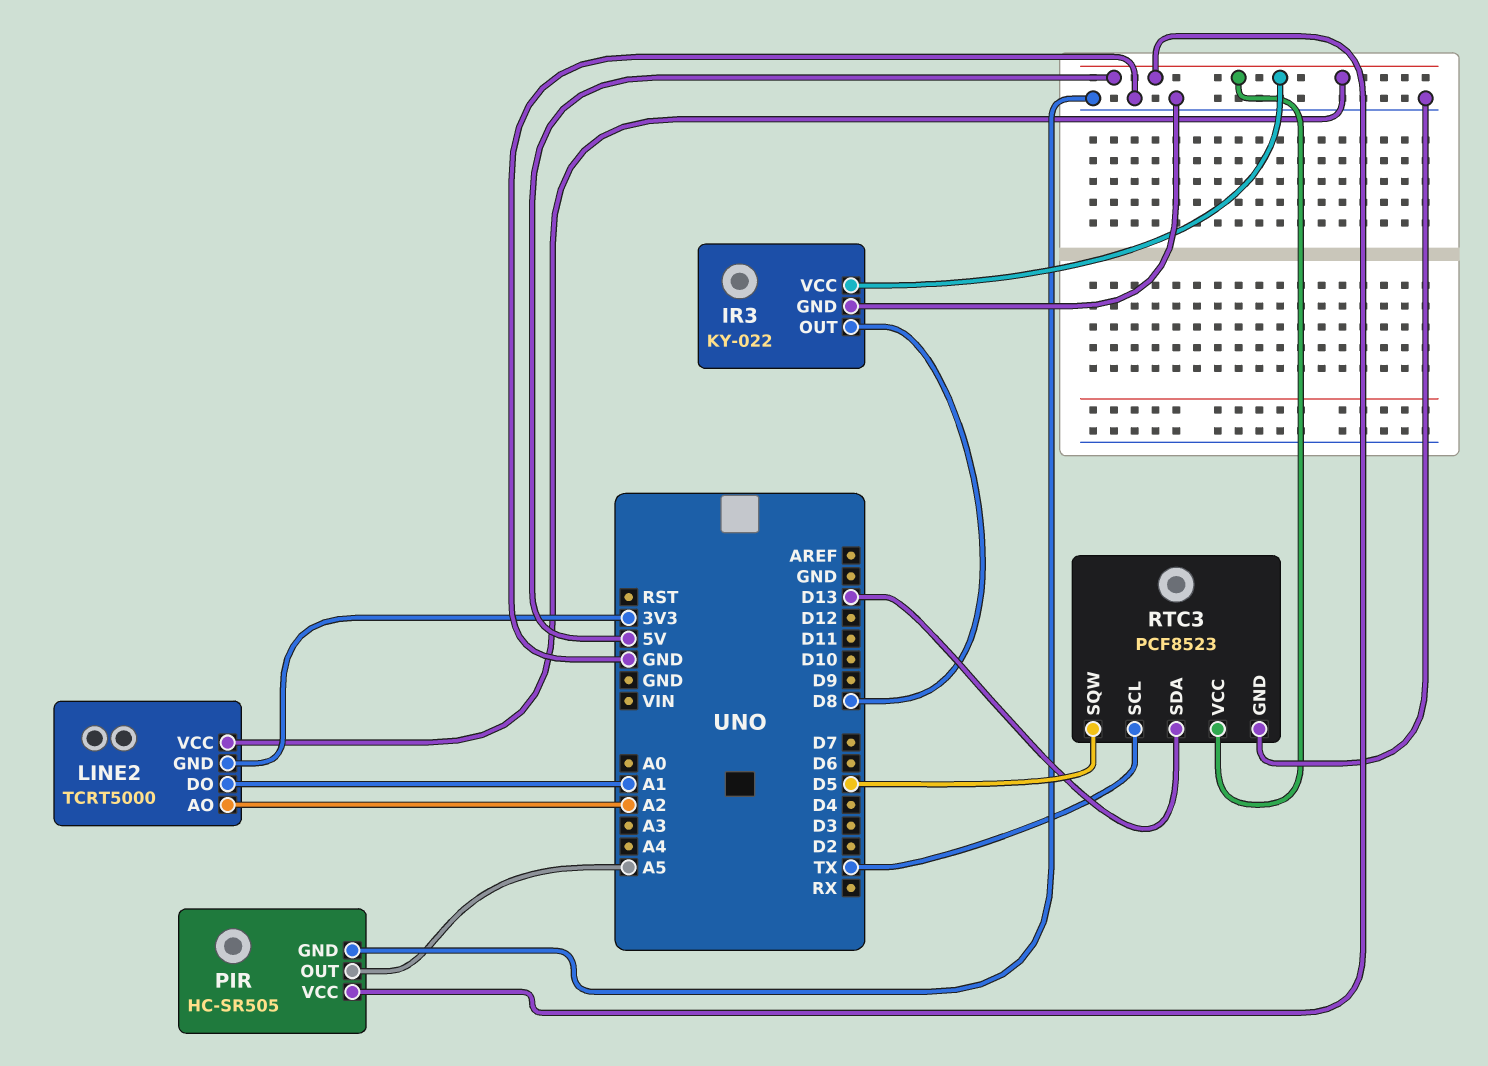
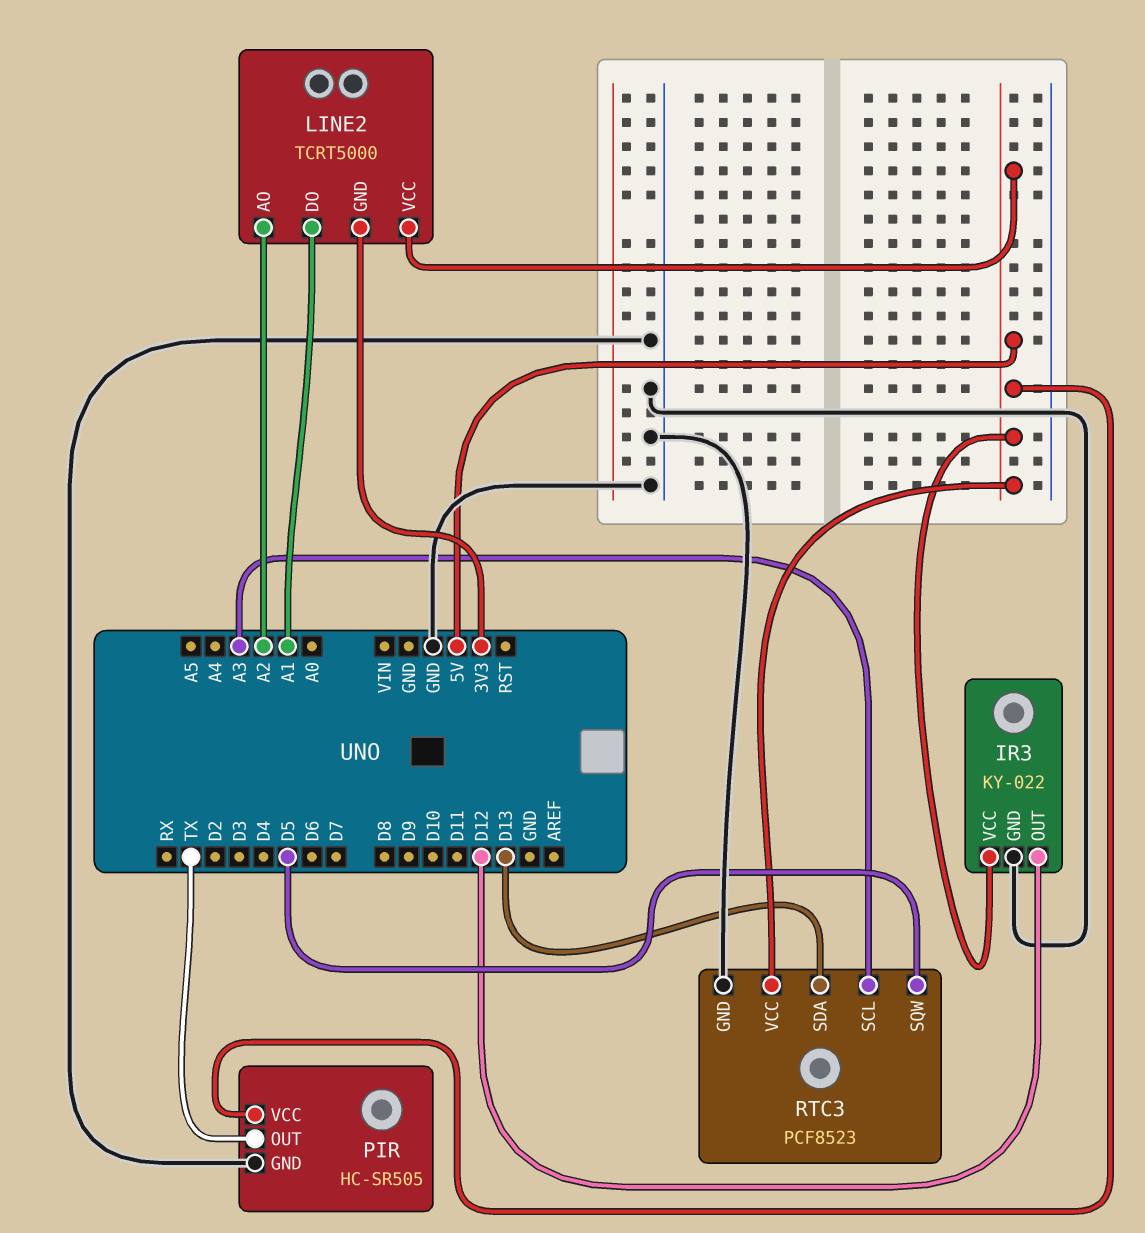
IR3 pin OUT: D8 -> D12
PIR pin OUT: A5 -> TX
RTC3 pin SCL: TX -> A3

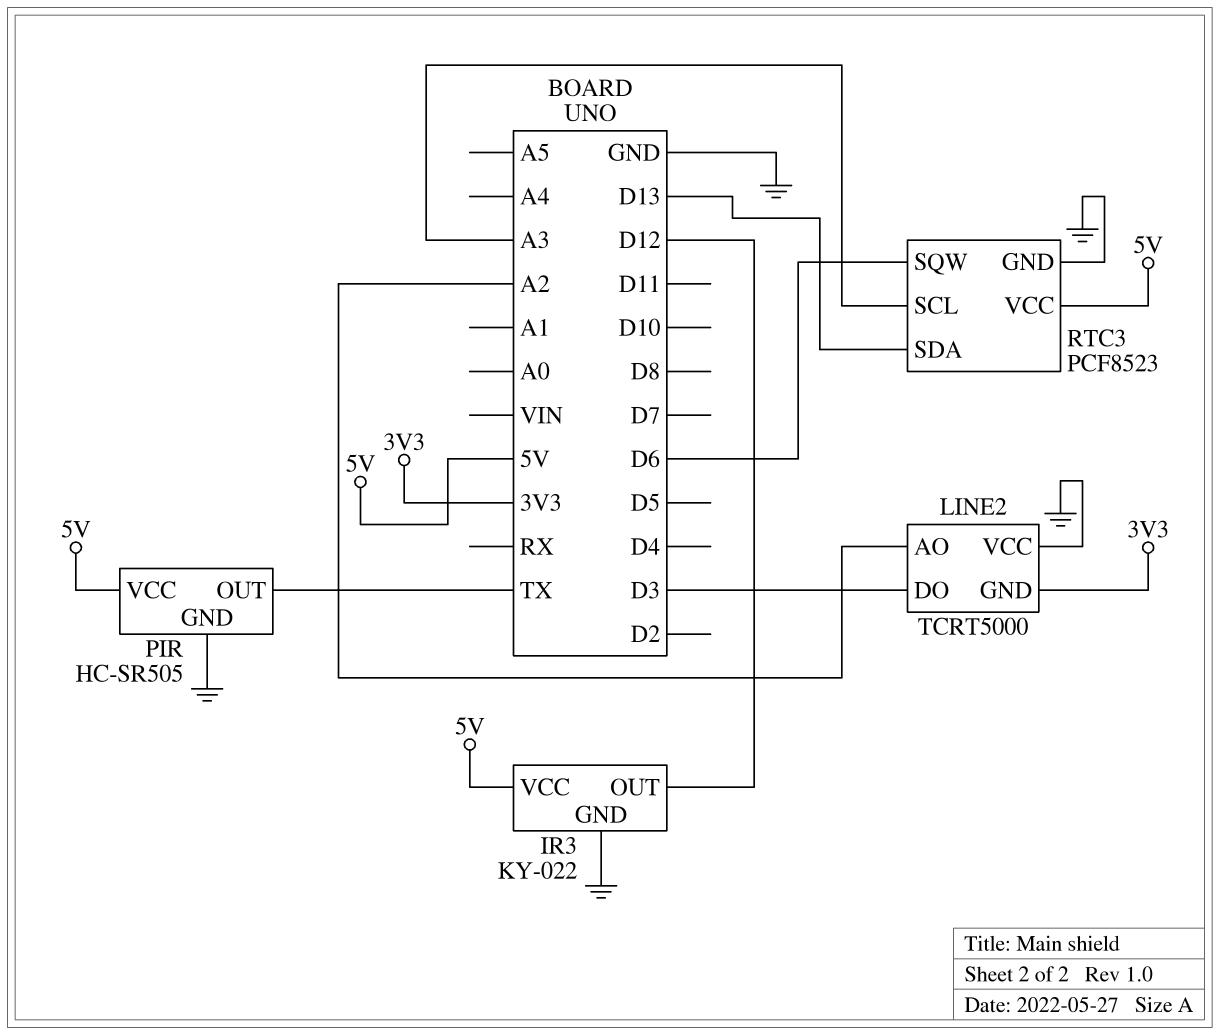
LINE2 pin DO: A1 -> D3
LINE2 pin VCC: 5V -> GND
RTC3 pin SQW: D5 -> D6

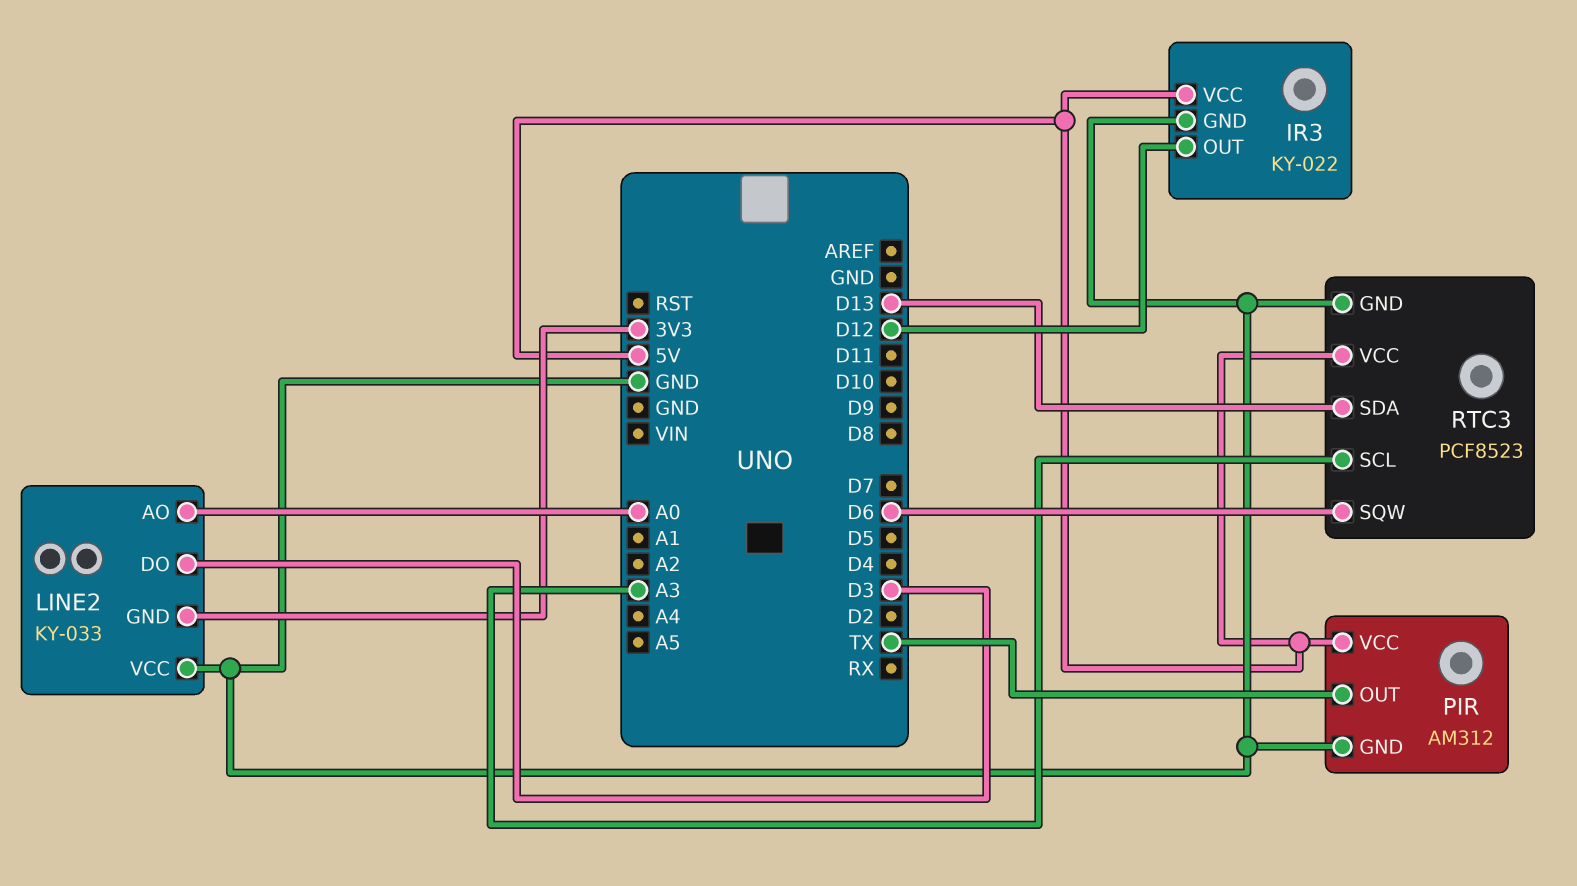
LINE2: TCRT5000 -> KY-033
LINE2 pin AO: A2 -> A0
PIR: HC-SR505 -> AM312

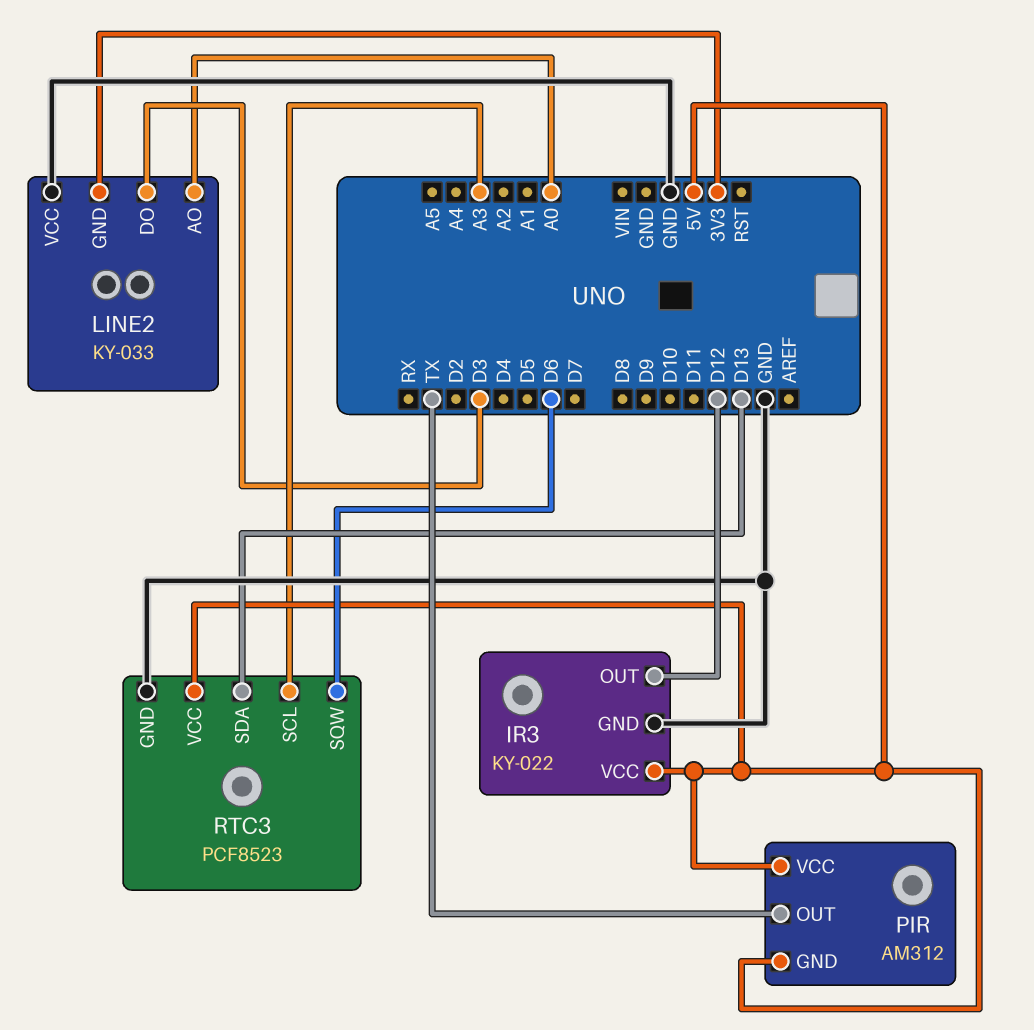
PIR pin GND: GND -> 5V

